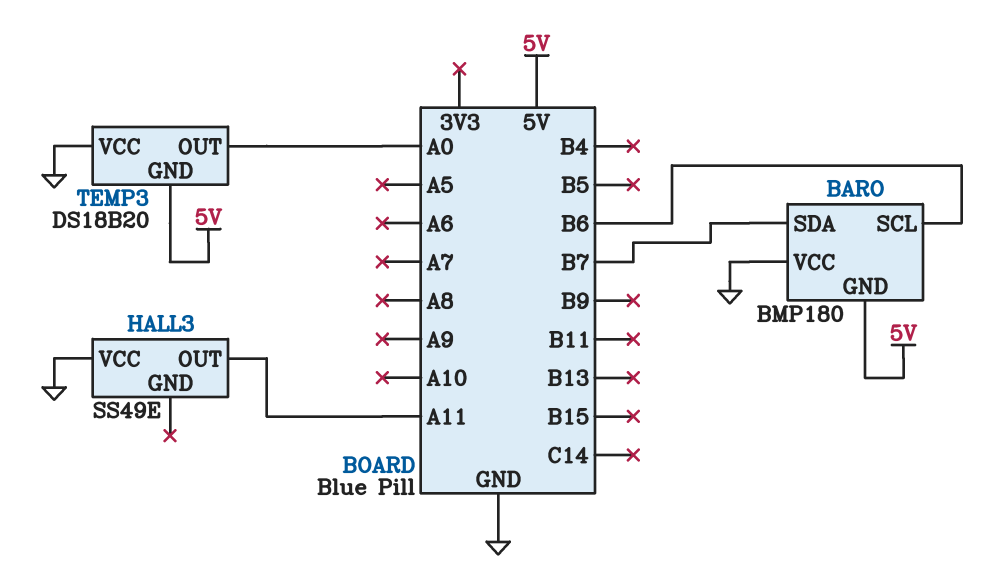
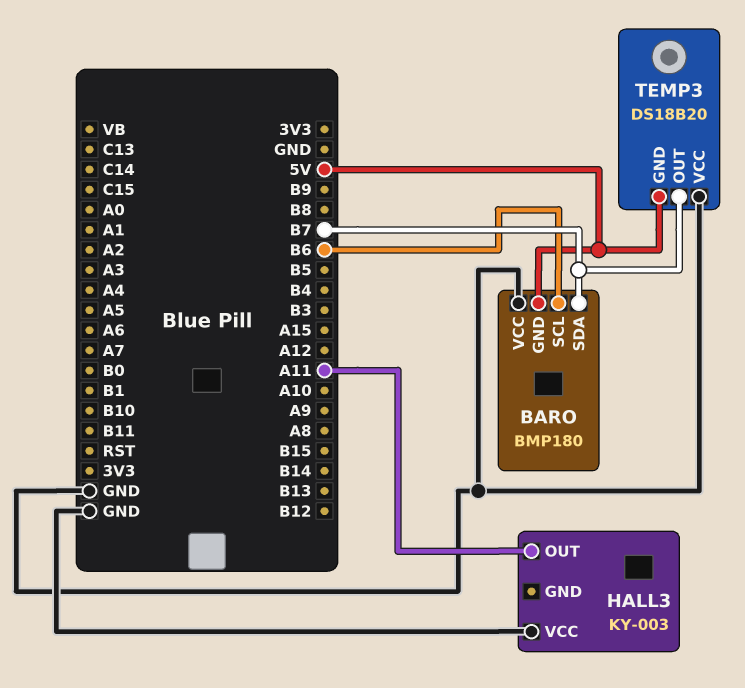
HALL3: SS49E -> KY-003
TEMP3 pin OUT: A0 -> B7

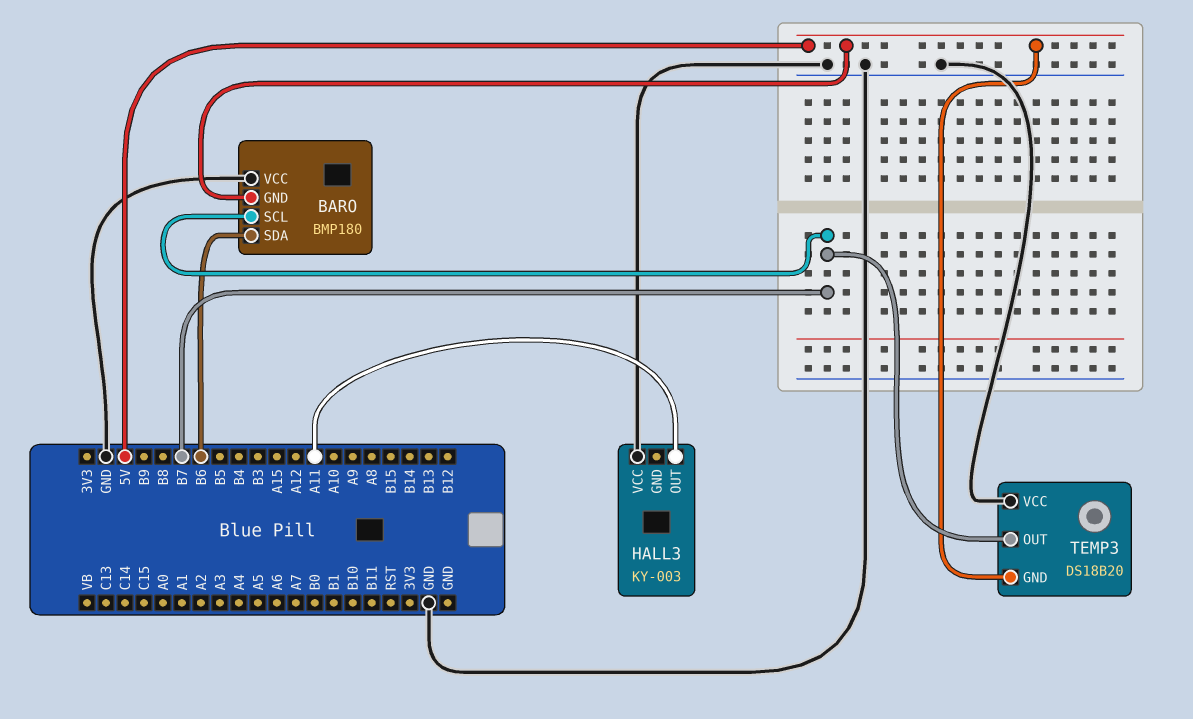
BARO pin SCL: B6 -> B7
BARO pin SDA: B7 -> B6

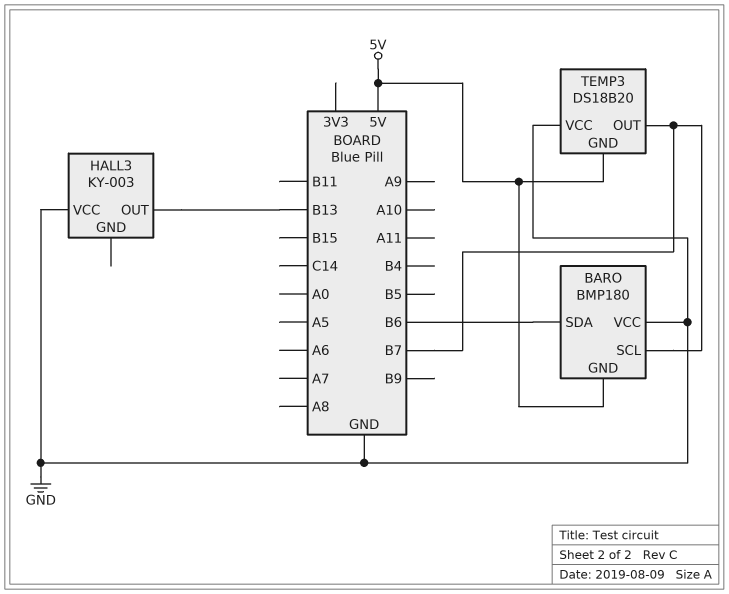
HALL3 pin OUT: A11 -> B13

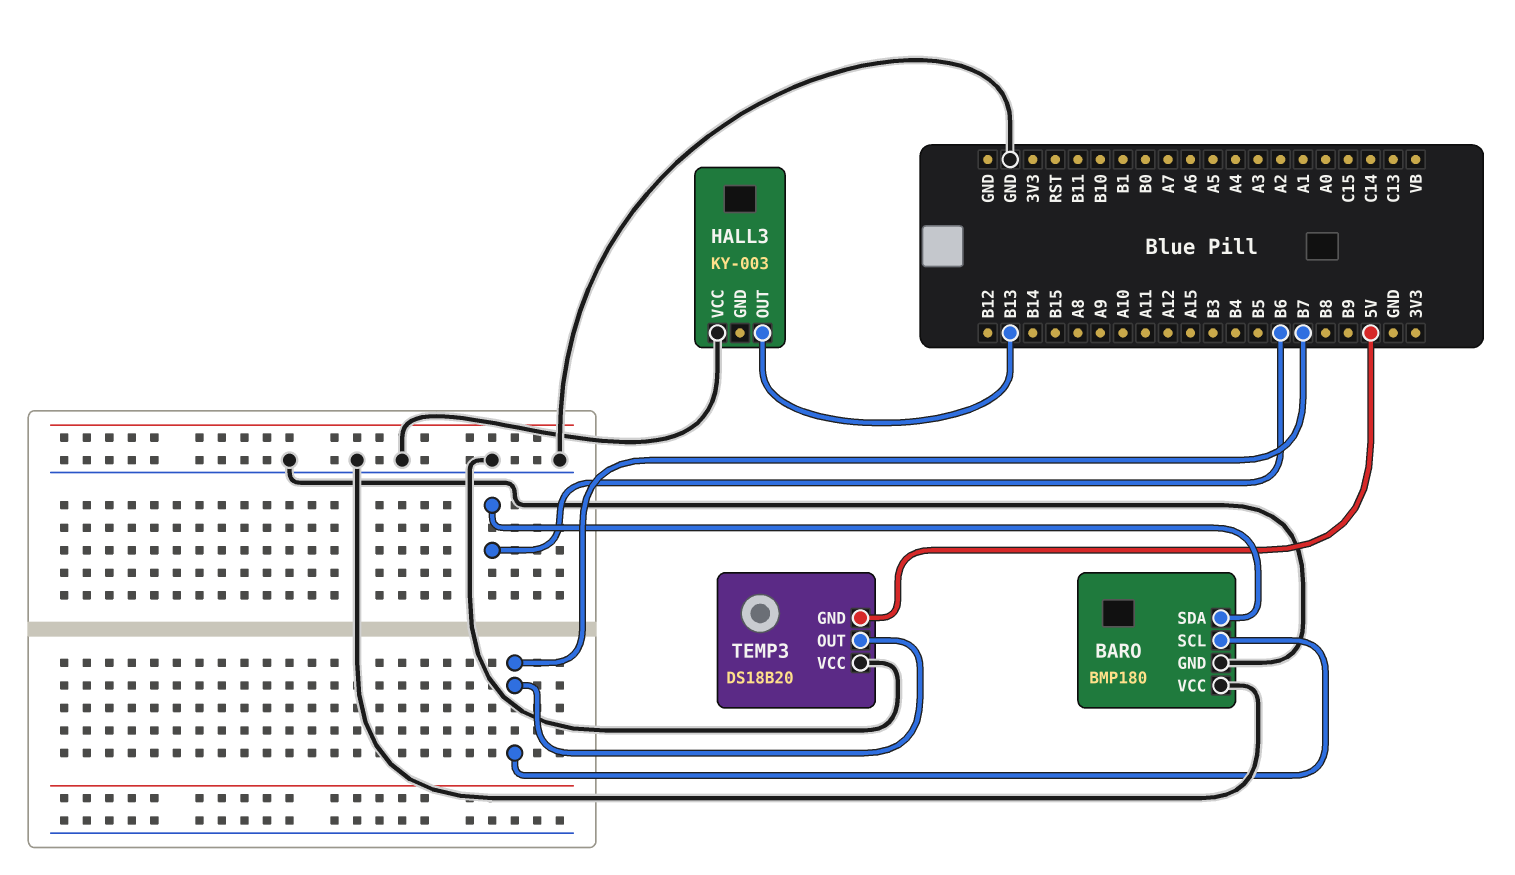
BARO pin GND: 5V -> GND

